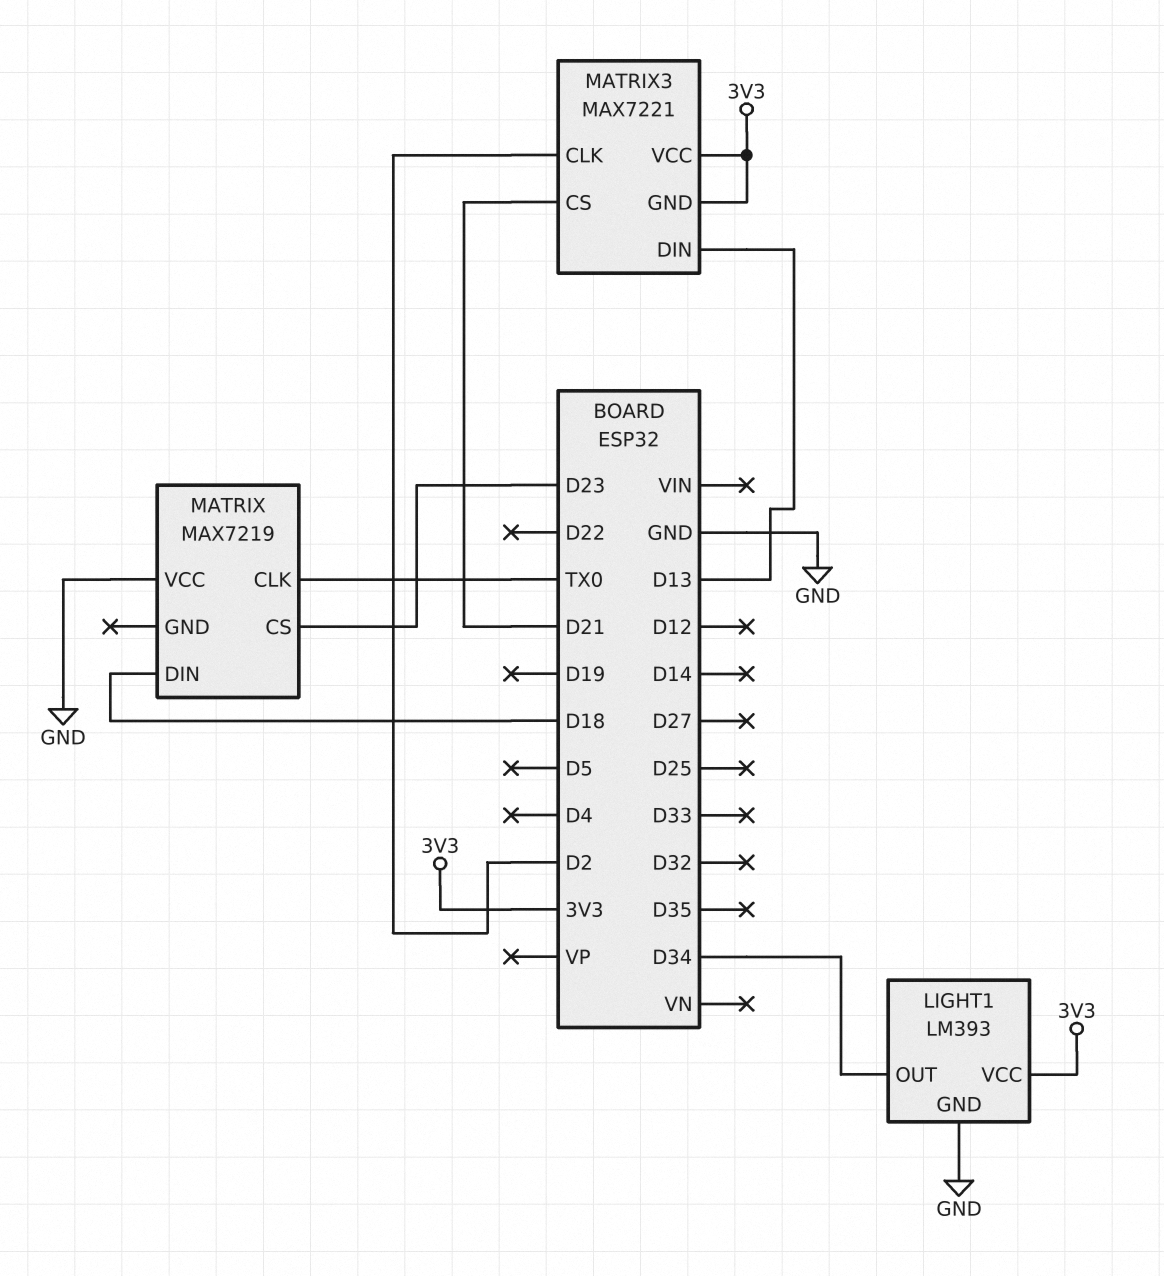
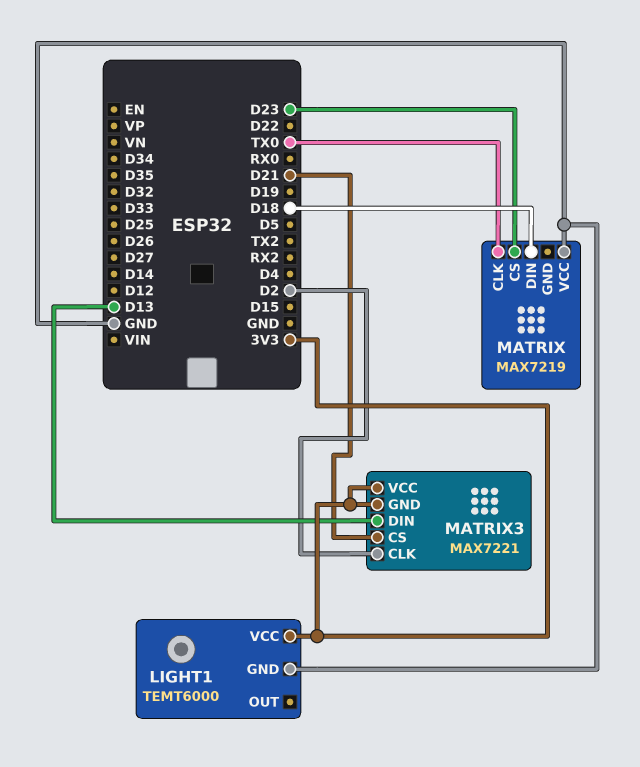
LIGHT1: LM393 -> TEMT6000
LIGHT1 pin OUT: D34 -> none

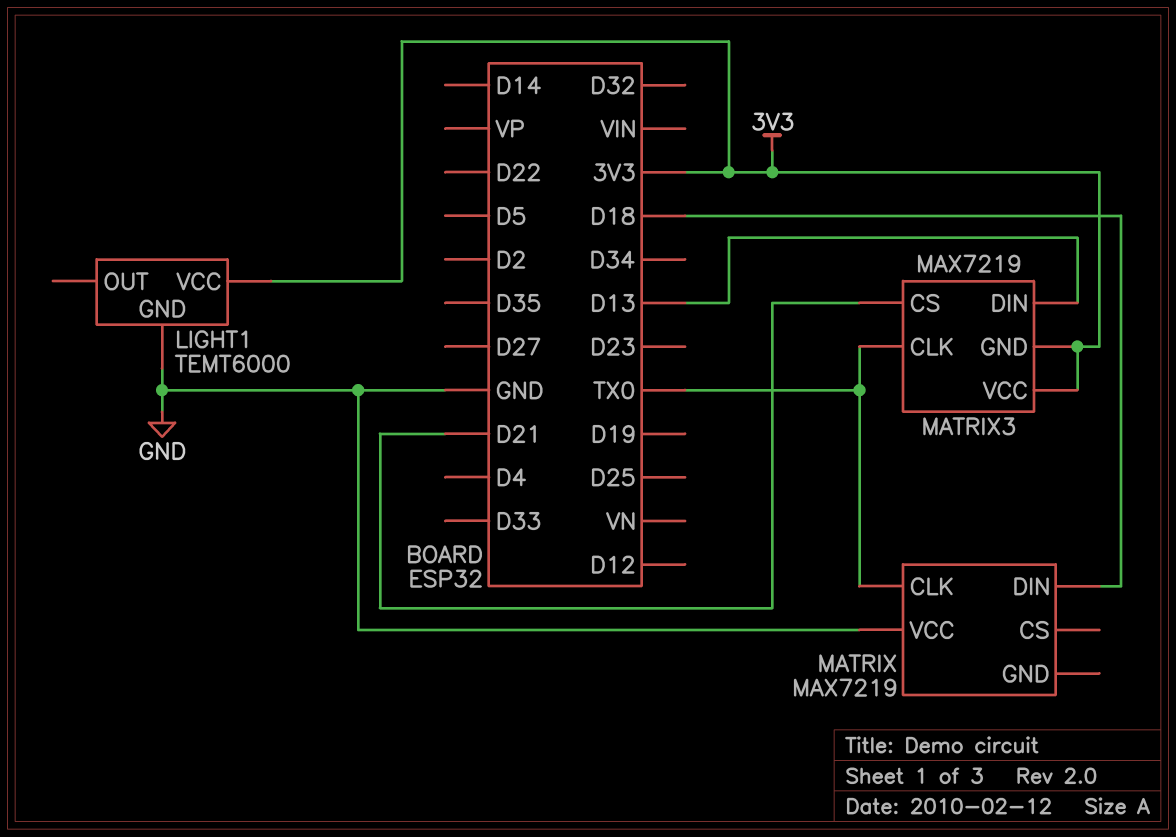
MATRIX pin CS: D23 -> none
MATRIX3: MAX7221 -> MAX7219
MATRIX3 pin CLK: D2 -> TX0

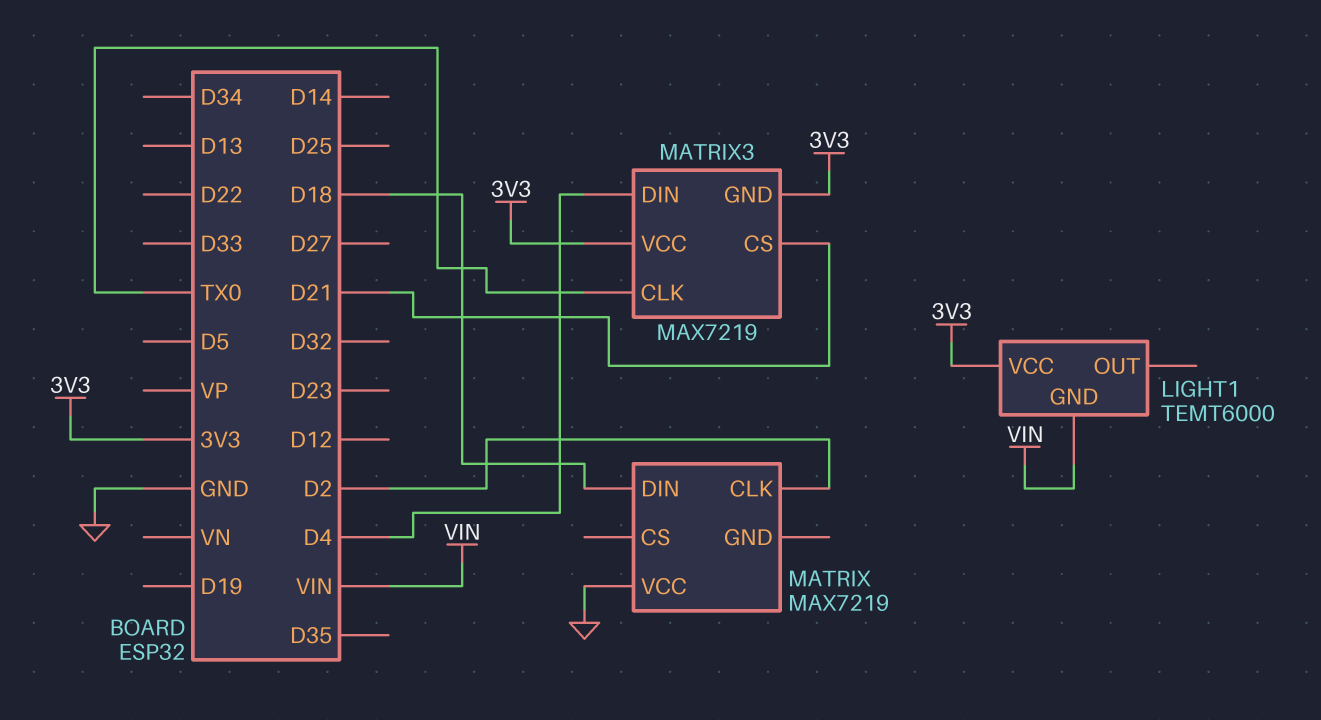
LIGHT1 pin GND: GND -> VIN
MATRIX pin CLK: TX0 -> D2
MATRIX3 pin DIN: D13 -> D4

